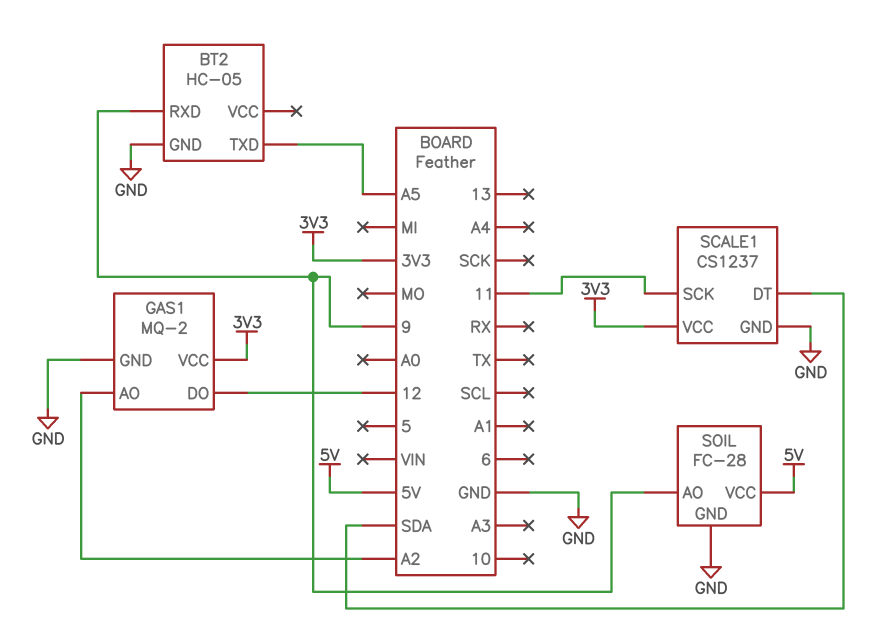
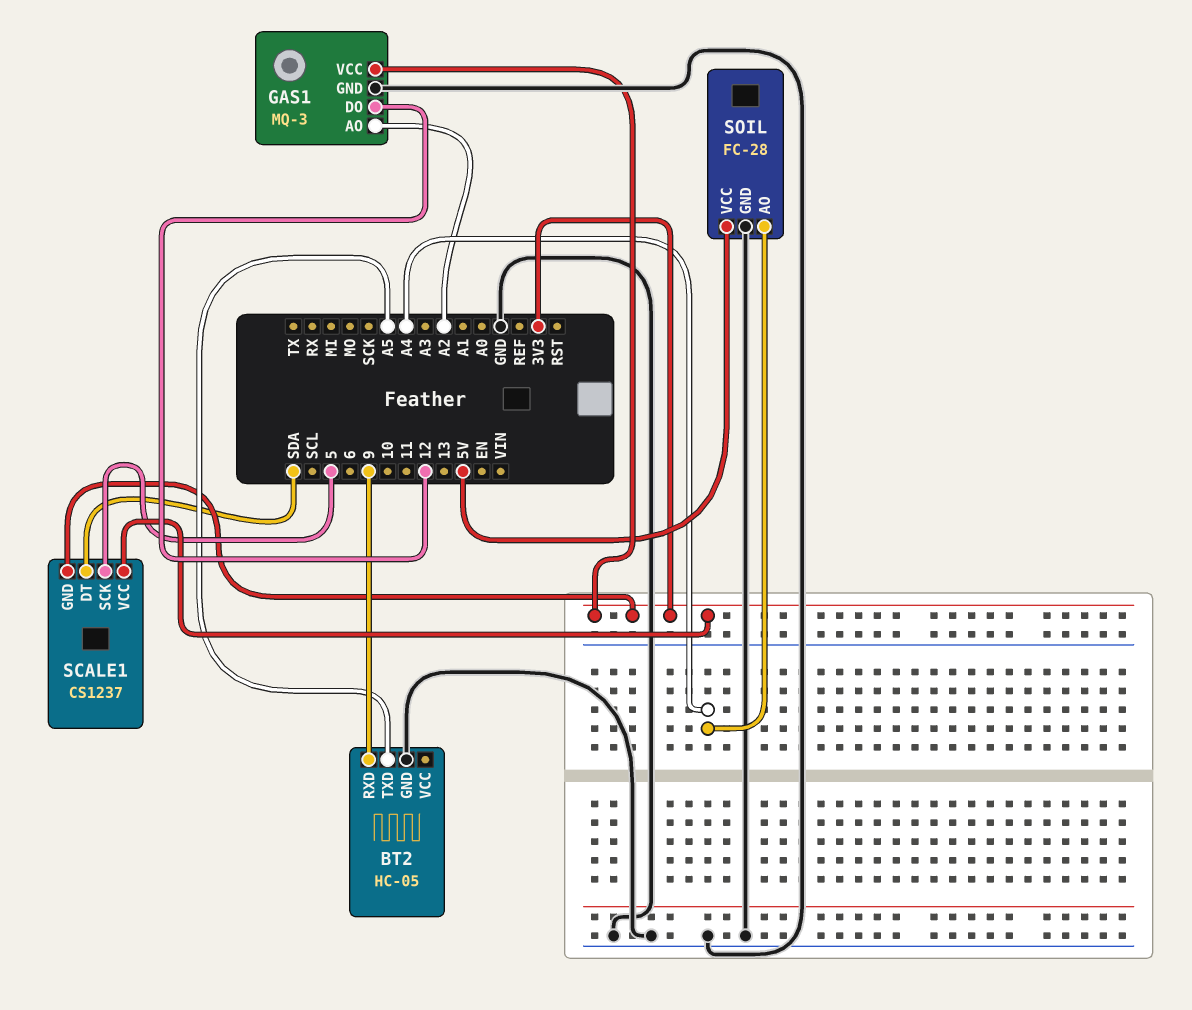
GAS1: MQ-2 -> MQ-3
SCALE1 pin GND: GND -> 3V3
SCALE1 pin SCK: 11 -> 5
SOIL pin AO: 9 -> A4

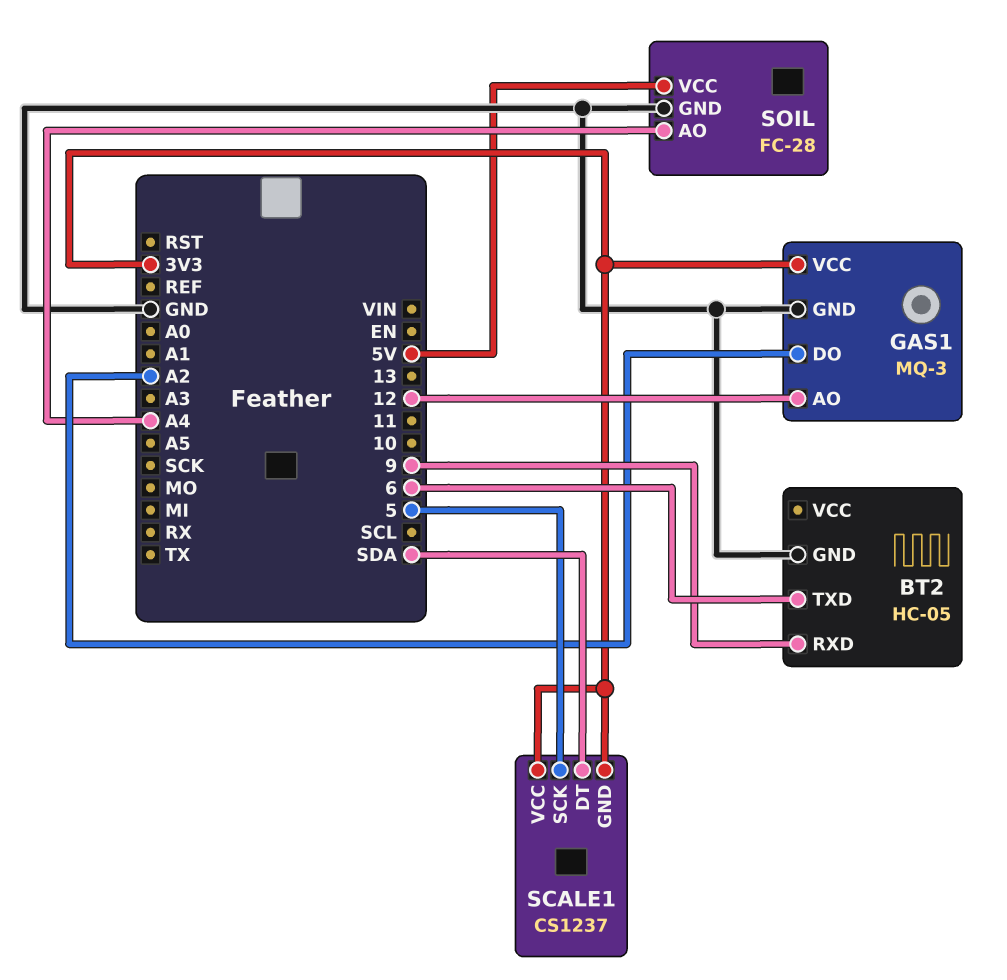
BT2 pin TXD: A5 -> 6
GAS1 pin AO: A2 -> 12
GAS1 pin DO: 12 -> A2

